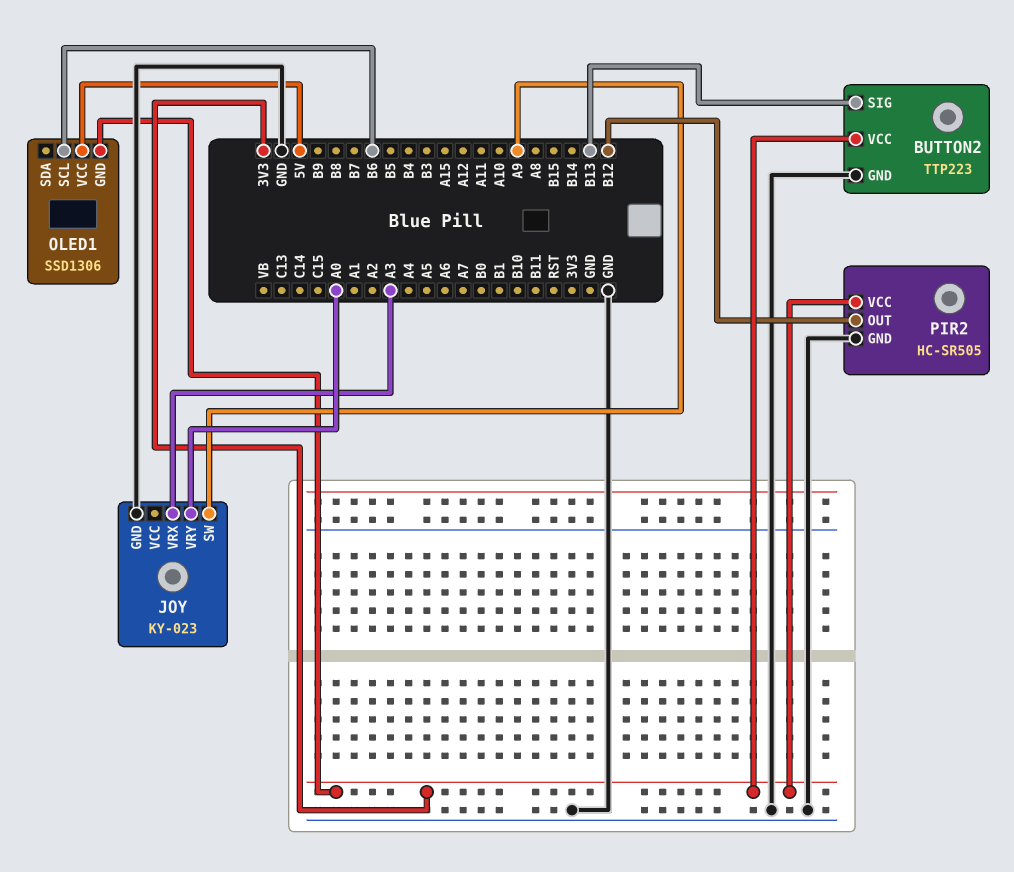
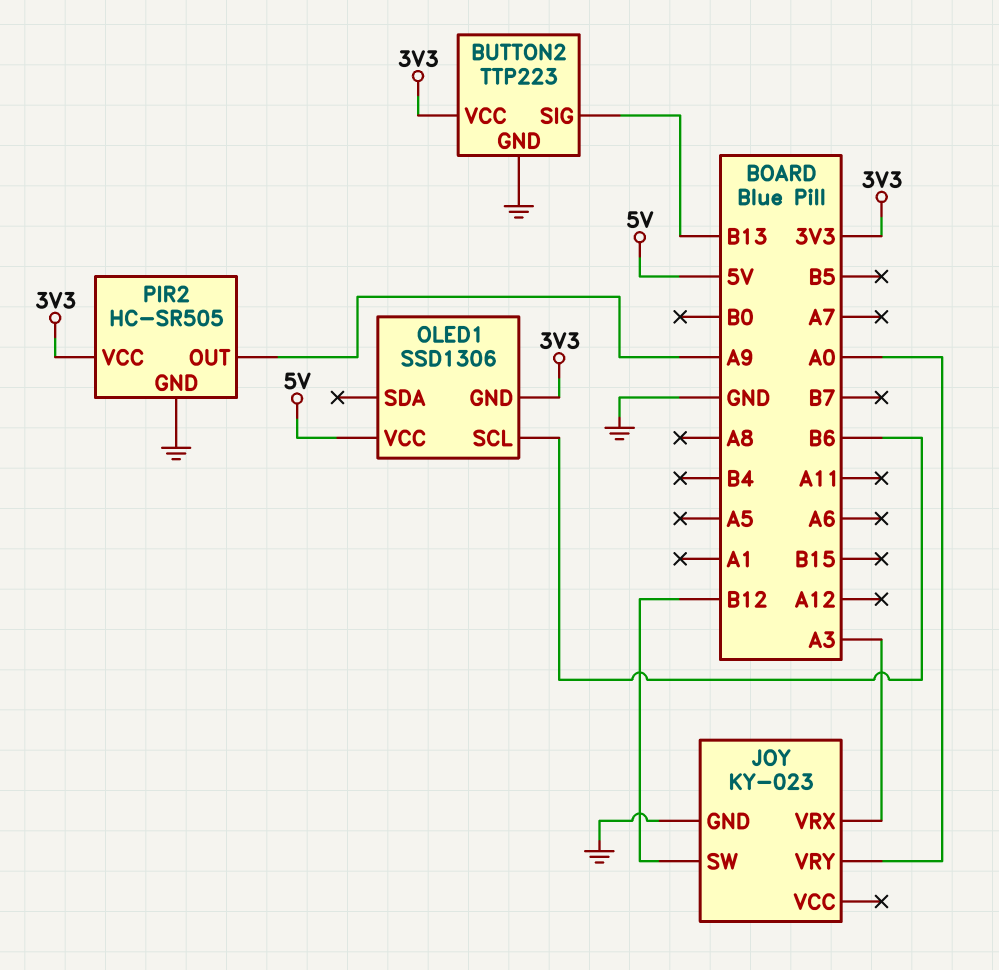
JOY pin SW: A9 -> B12
PIR2 pin OUT: B12 -> A9

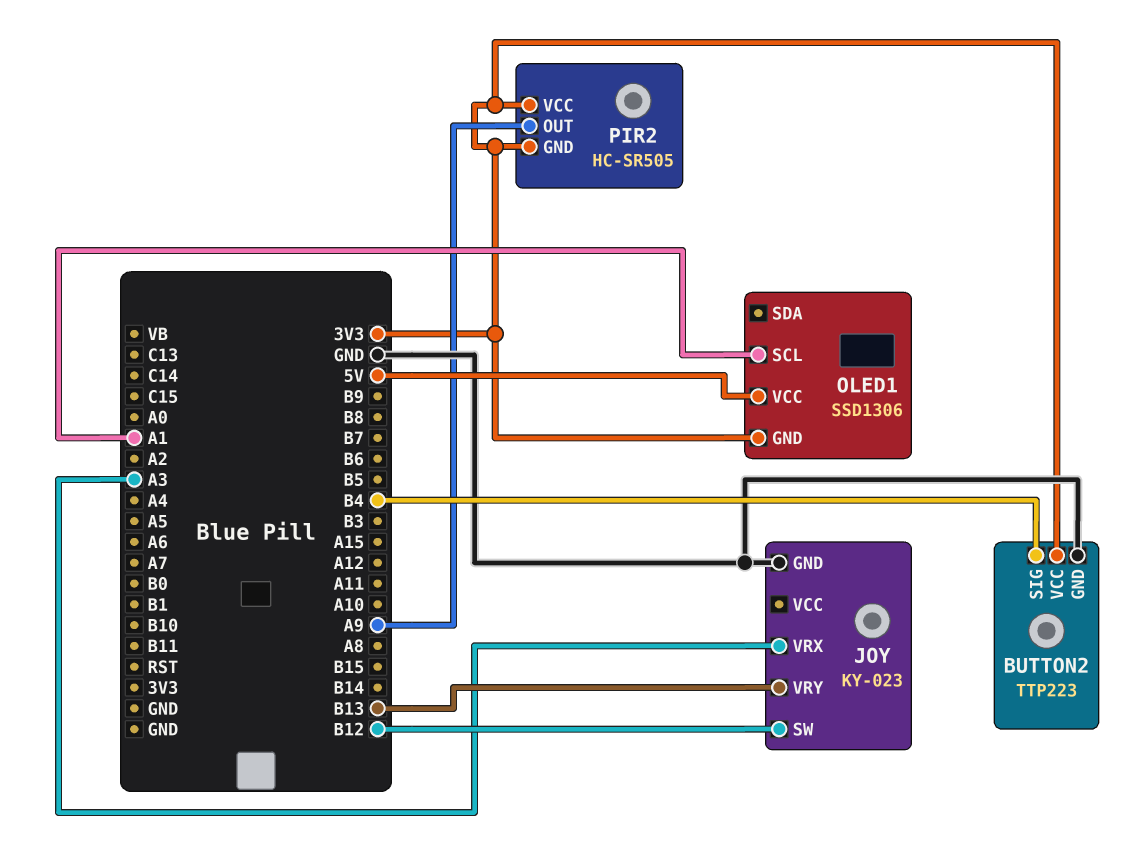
BUTTON2 pin SIG: B13 -> B4
JOY pin VRY: A0 -> B13
OLED1 pin SCL: B6 -> A1
PIR2 pin GND: GND -> 3V3

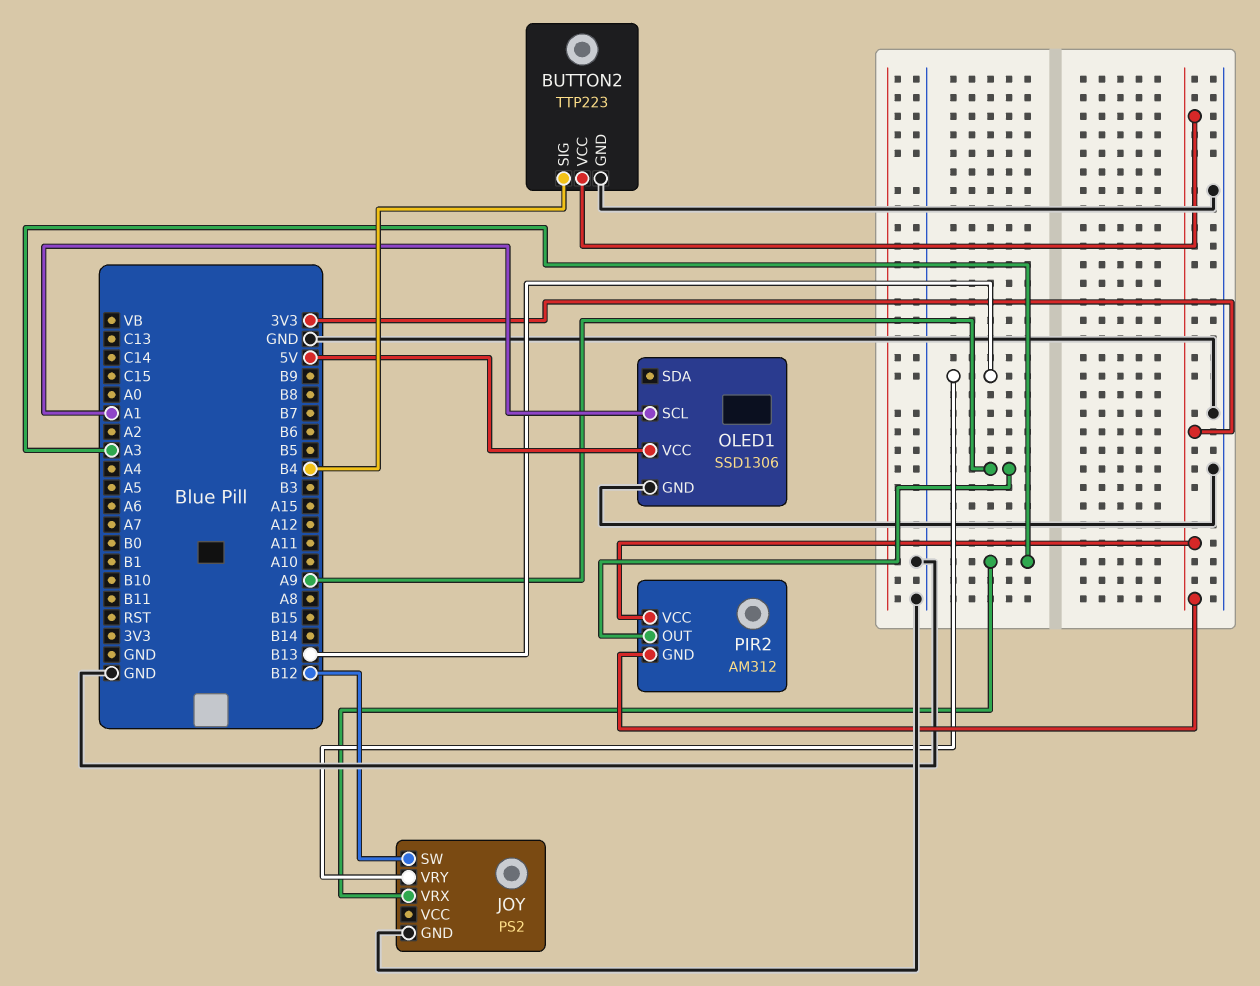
JOY: KY-023 -> PS2
OLED1 pin GND: 3V3 -> GND
PIR2: HC-SR505 -> AM312

